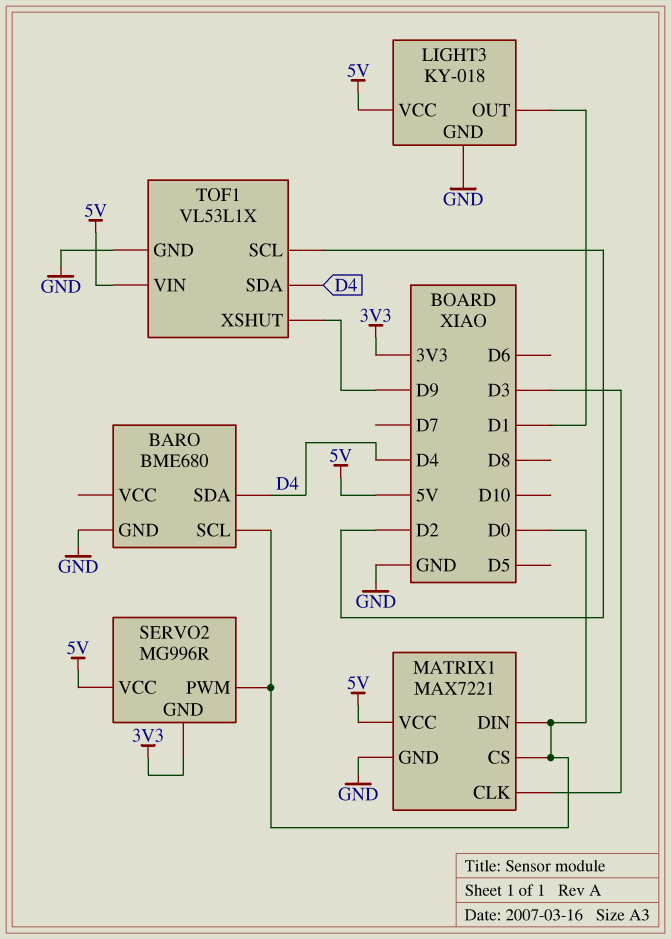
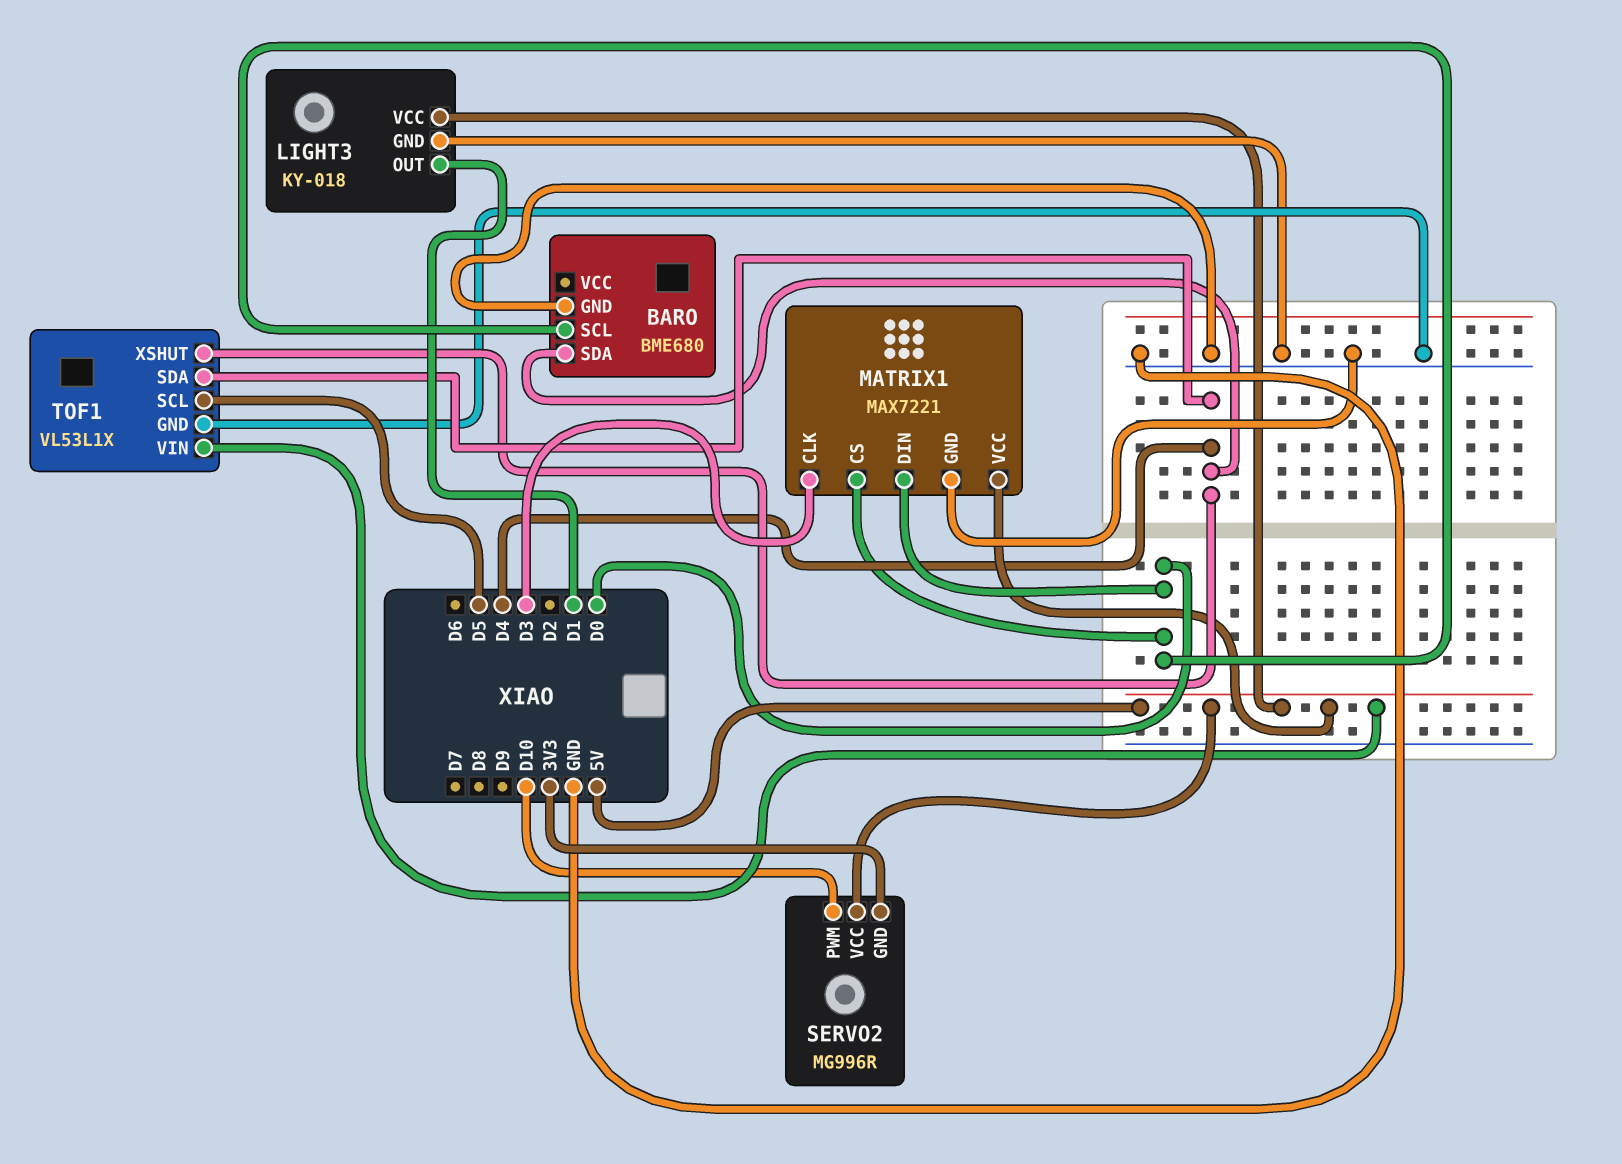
SERVO2 pin PWM: D0 -> D10
TOF1 pin SCL: D2 -> D5
TOF1 pin XSHUT: D9 -> D4

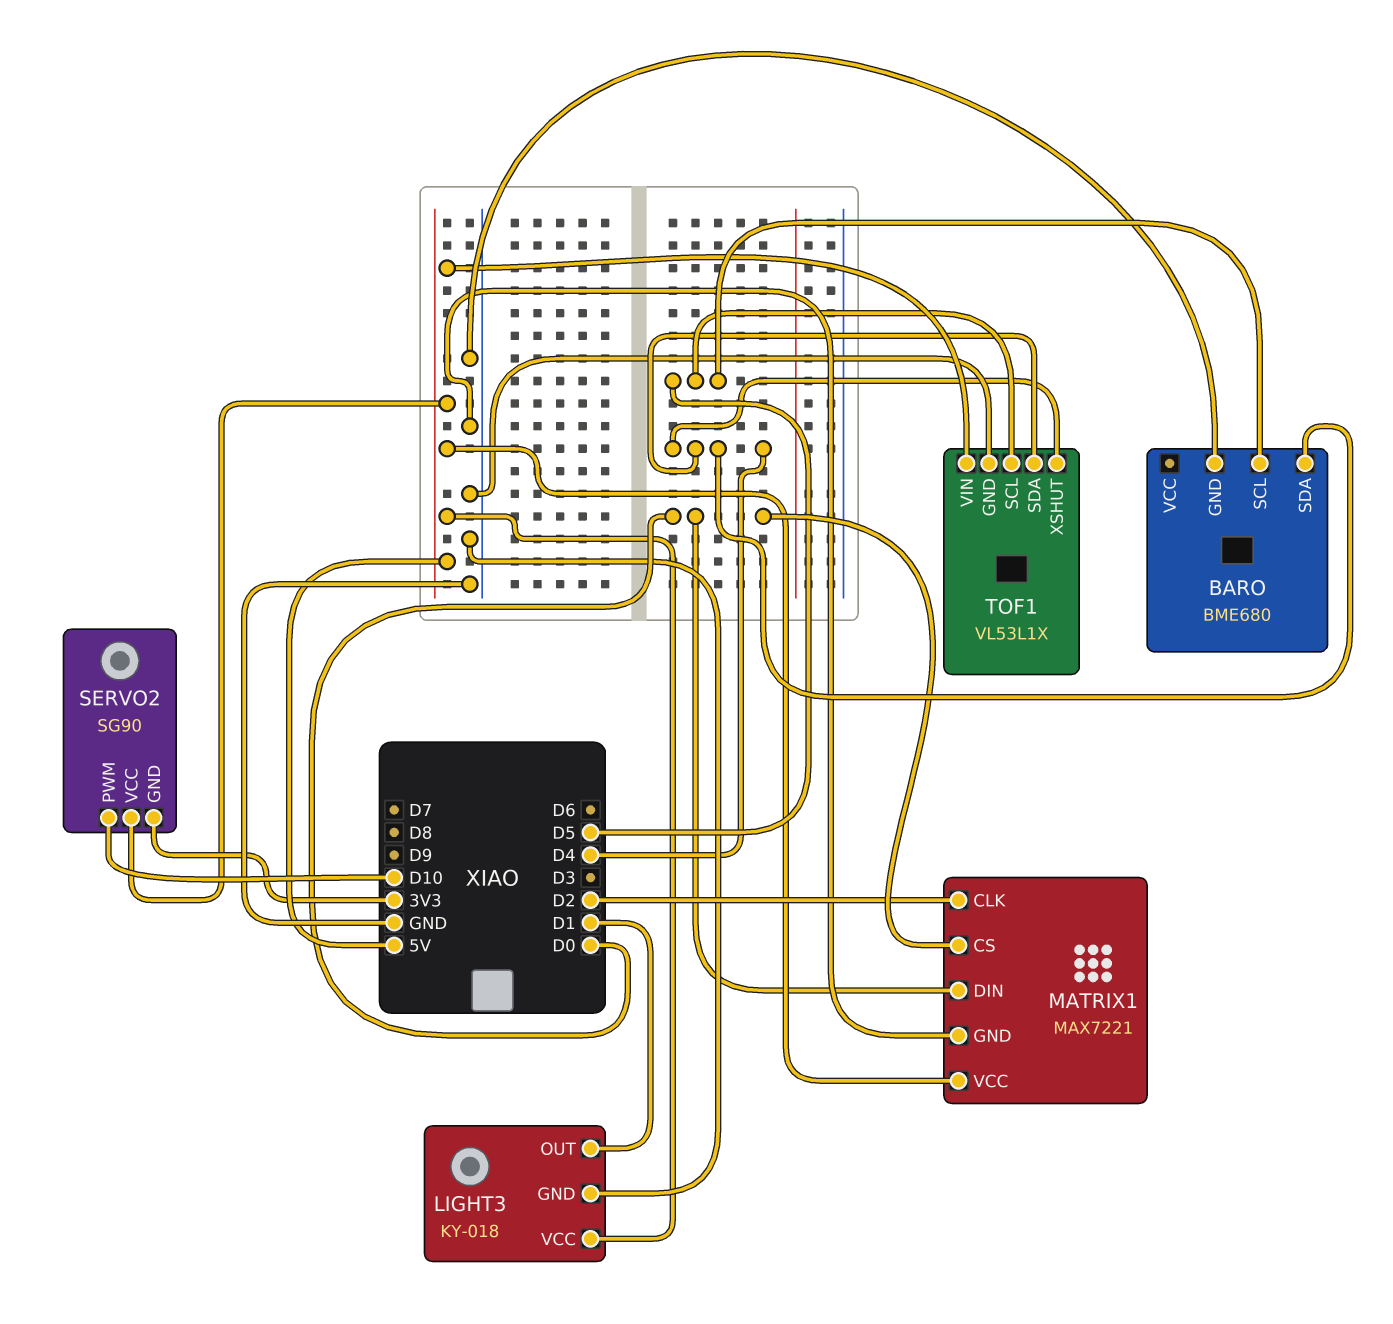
BARO pin SCL: D0 -> D5
MATRIX1 pin CLK: D3 -> D2
SERVO2: MG996R -> SG90

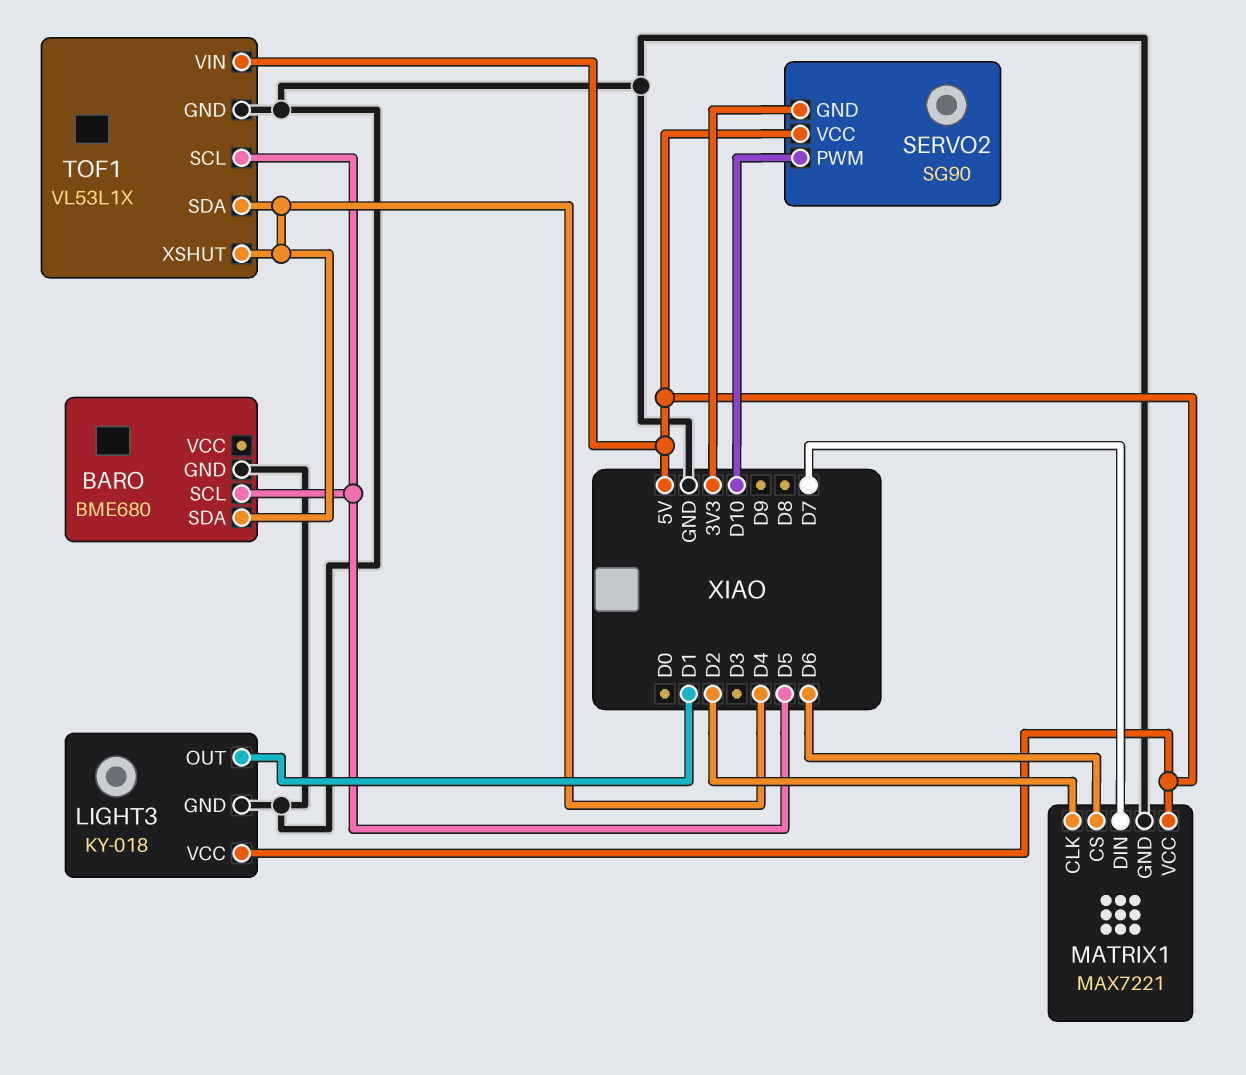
MATRIX1 pin CS: D0 -> D6
MATRIX1 pin DIN: D0 -> D7

